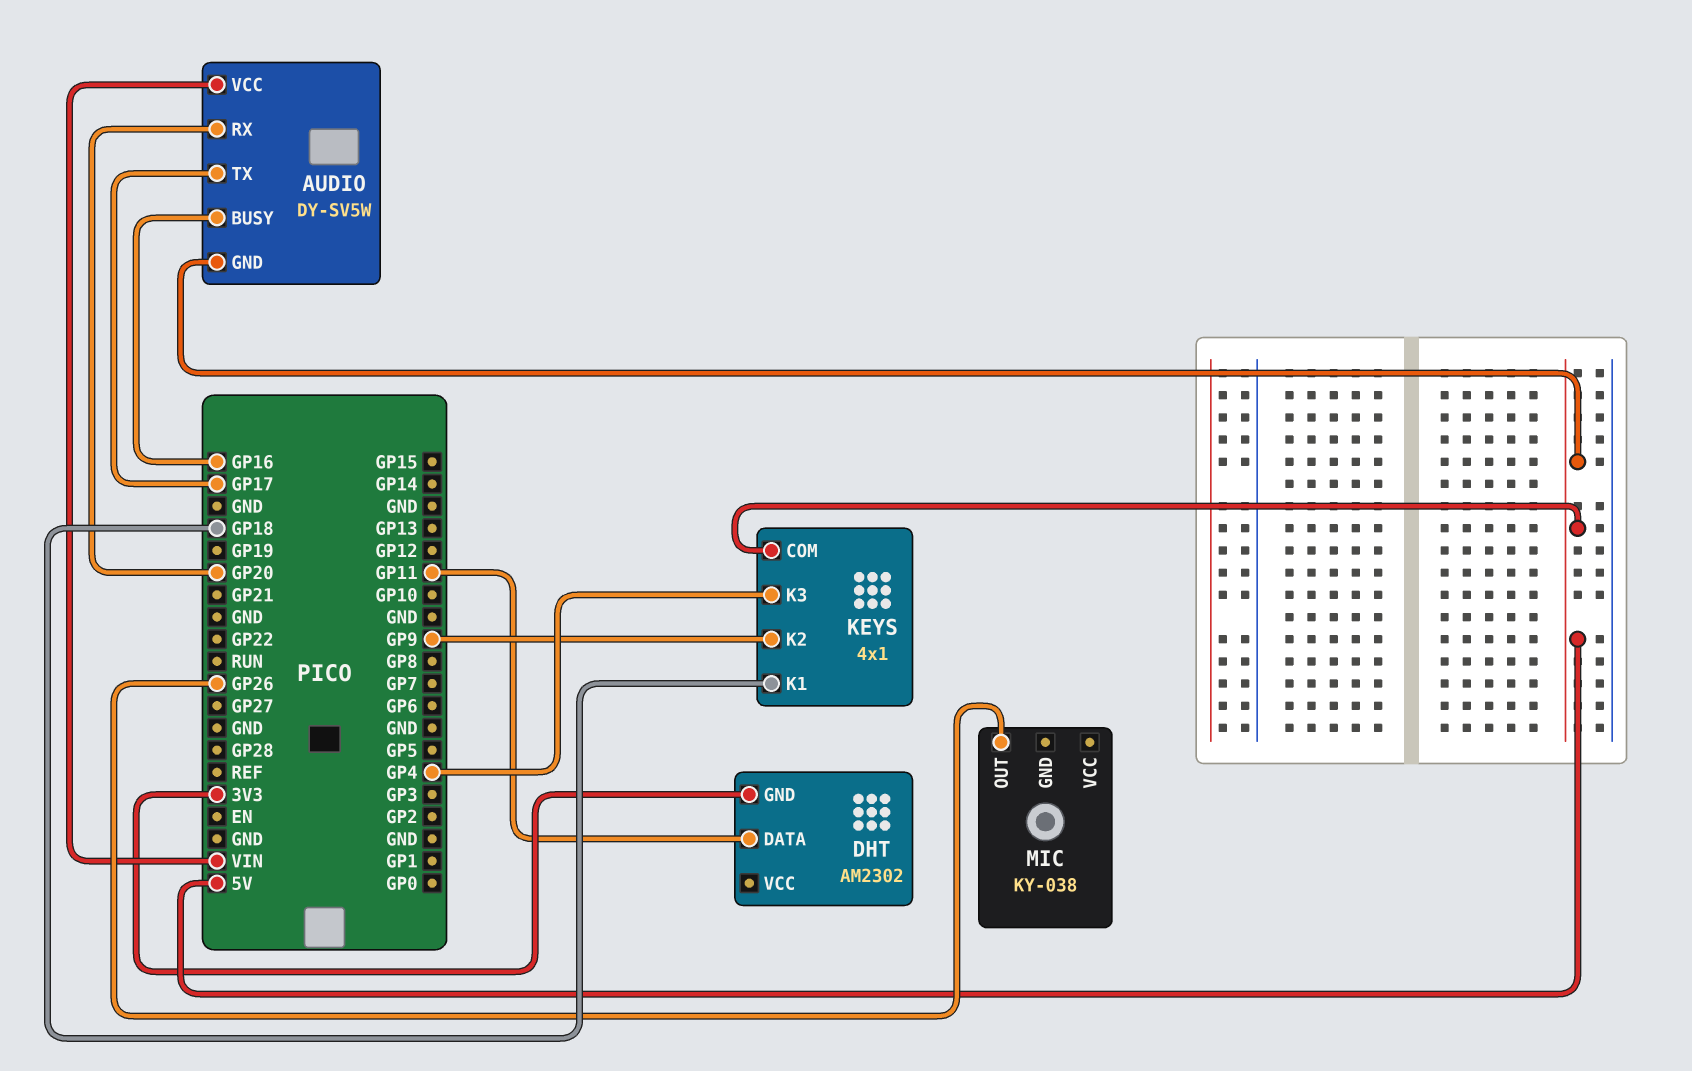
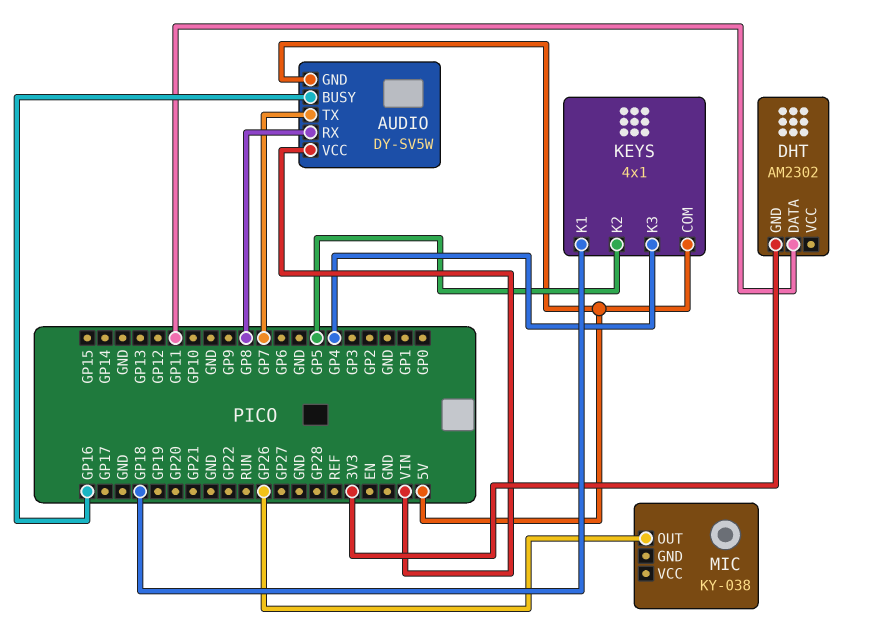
AUDIO pin RX: GP20 -> GP8
AUDIO pin TX: GP17 -> GP7
KEYS pin K2: GP9 -> GP5

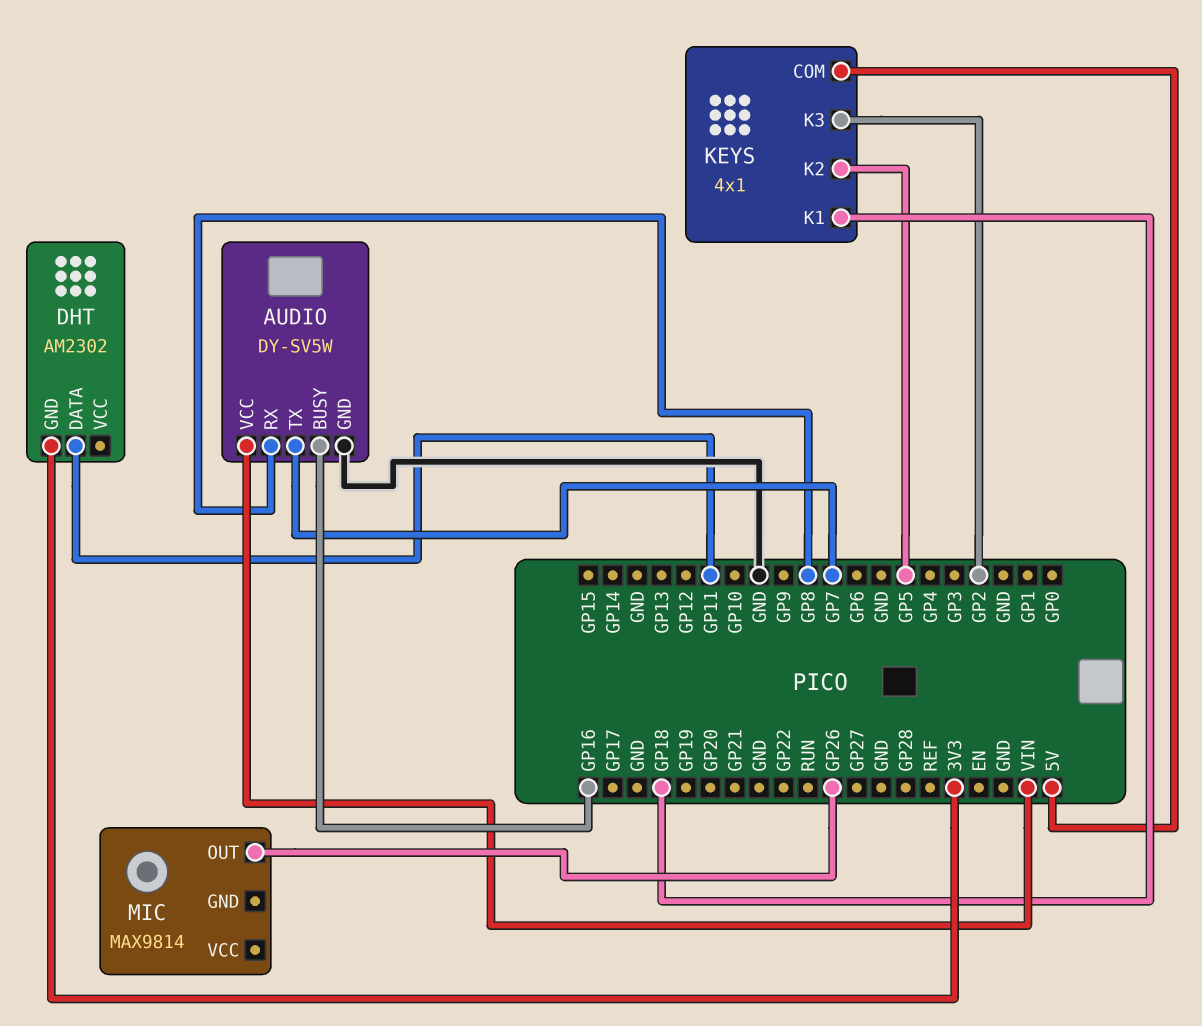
AUDIO pin GND: 5V -> GND
KEYS pin K3: GP4 -> GP2
MIC: KY-038 -> MAX9814

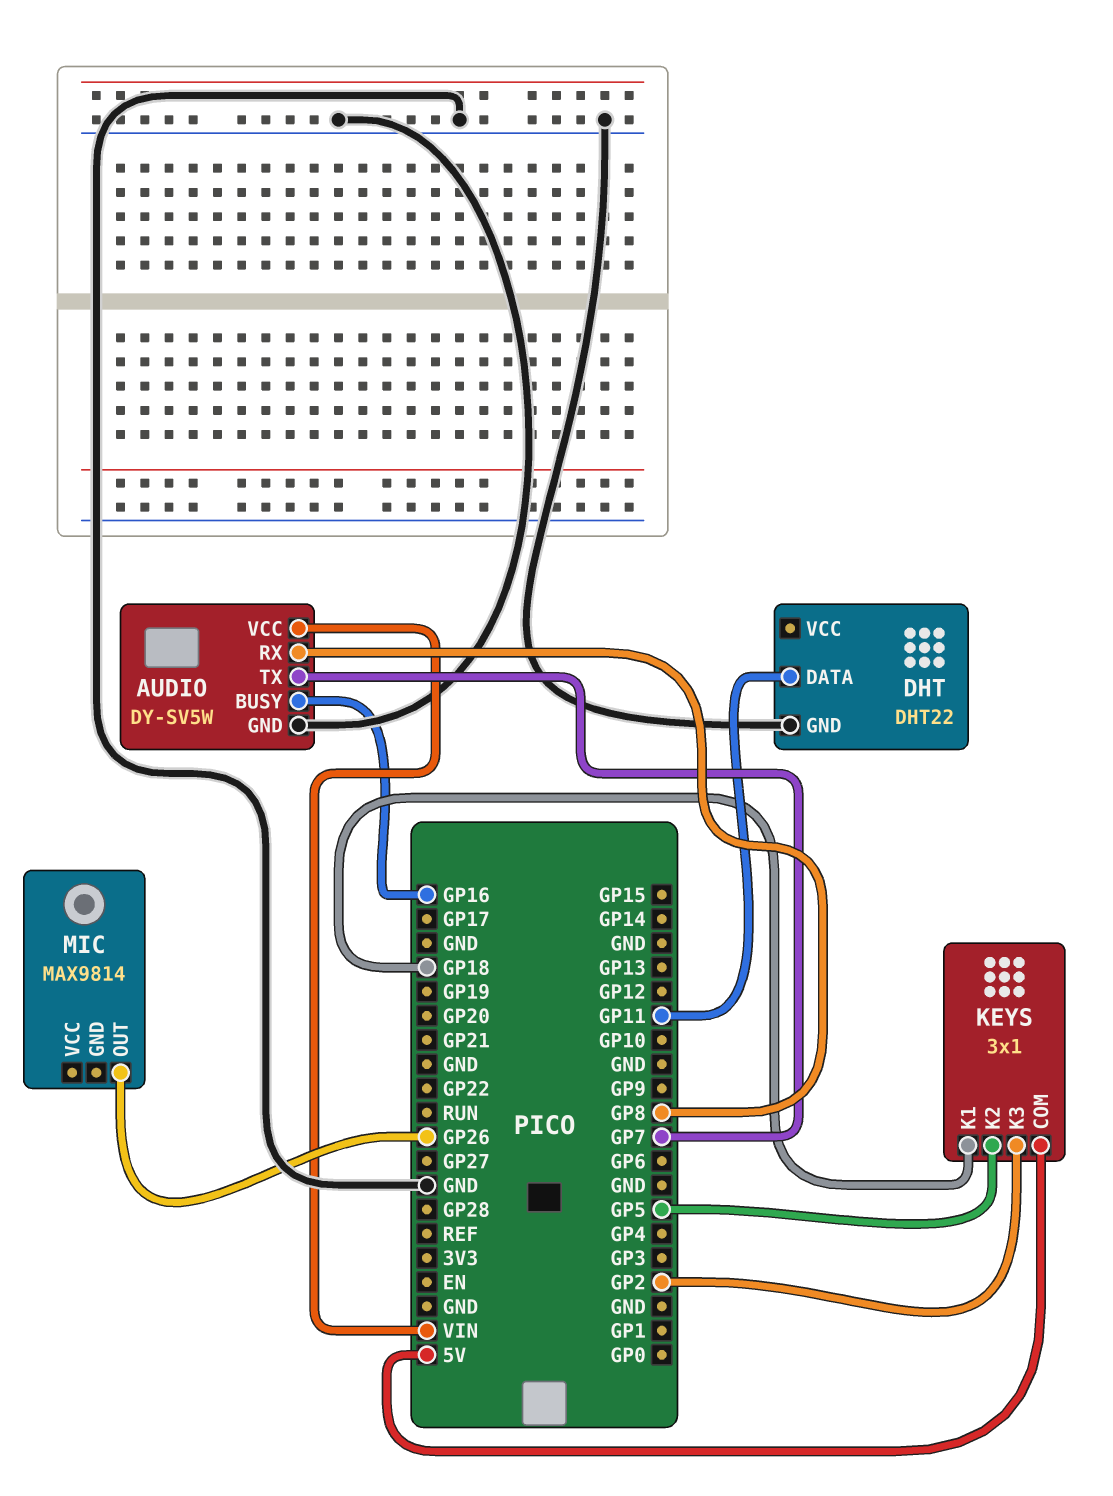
DHT: AM2302 -> DHT22
DHT pin GND: 3V3 -> GND
KEYS: 4x1 -> 3x1

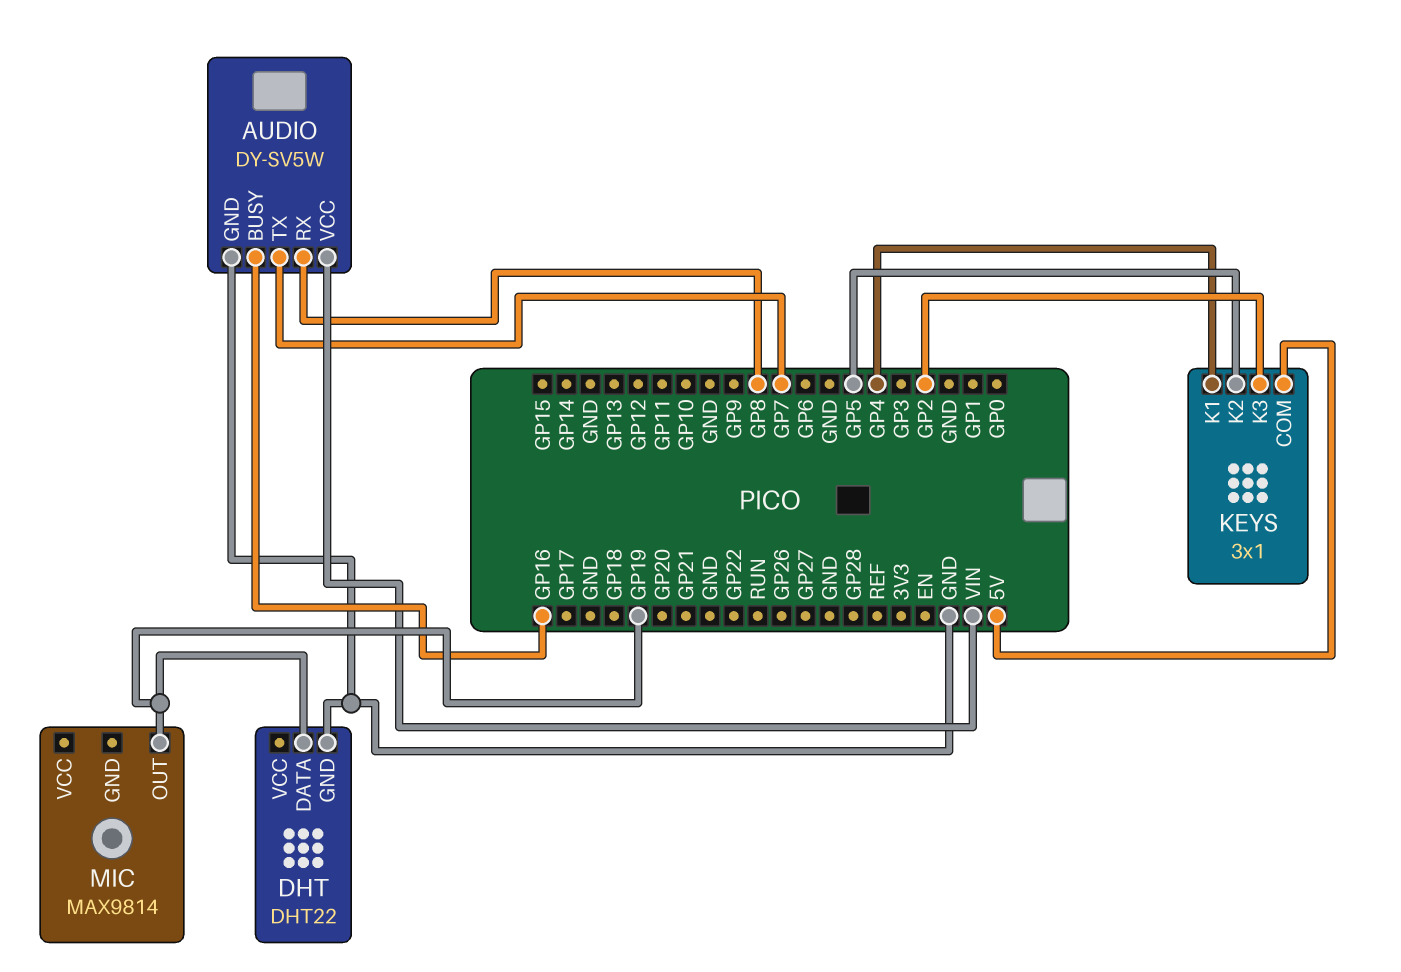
DHT pin DATA: GP11 -> GP19
KEYS pin K1: GP18 -> GP4
MIC pin OUT: GP26 -> GP19

